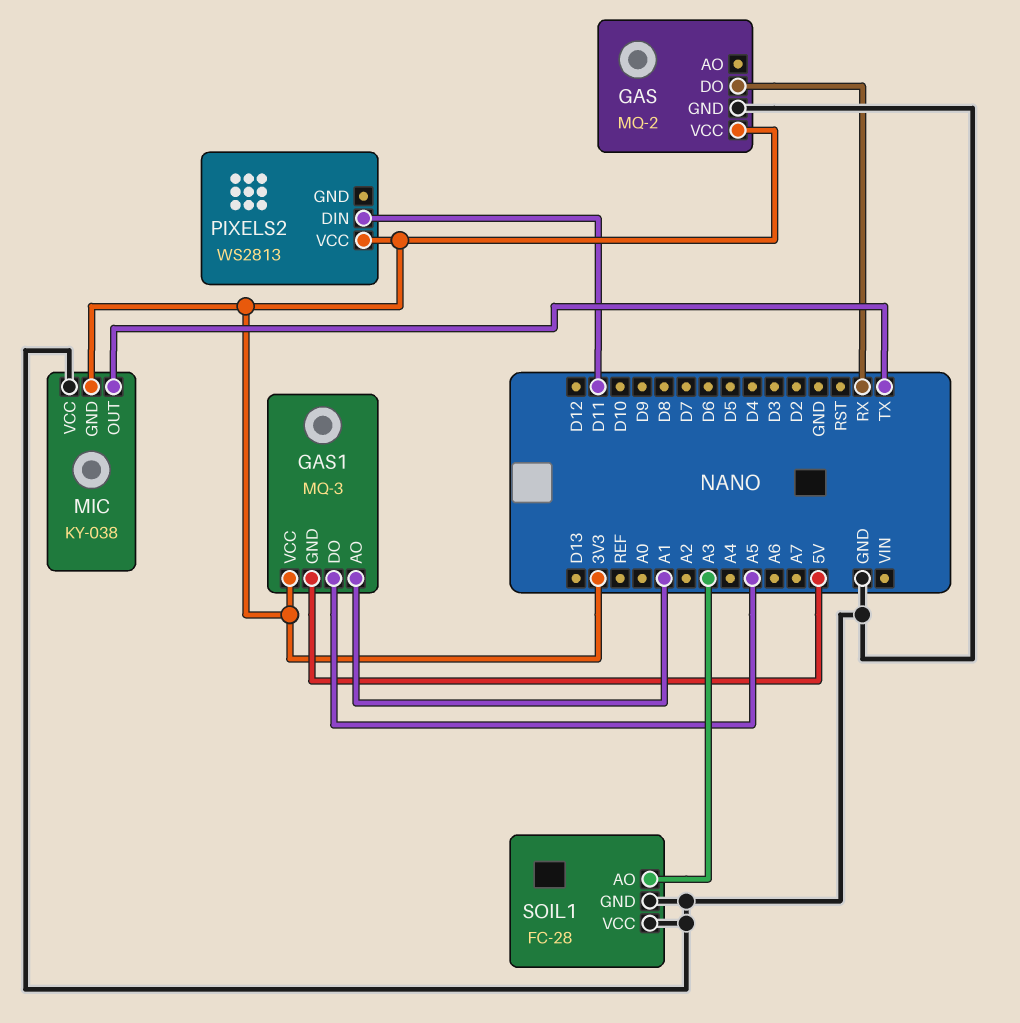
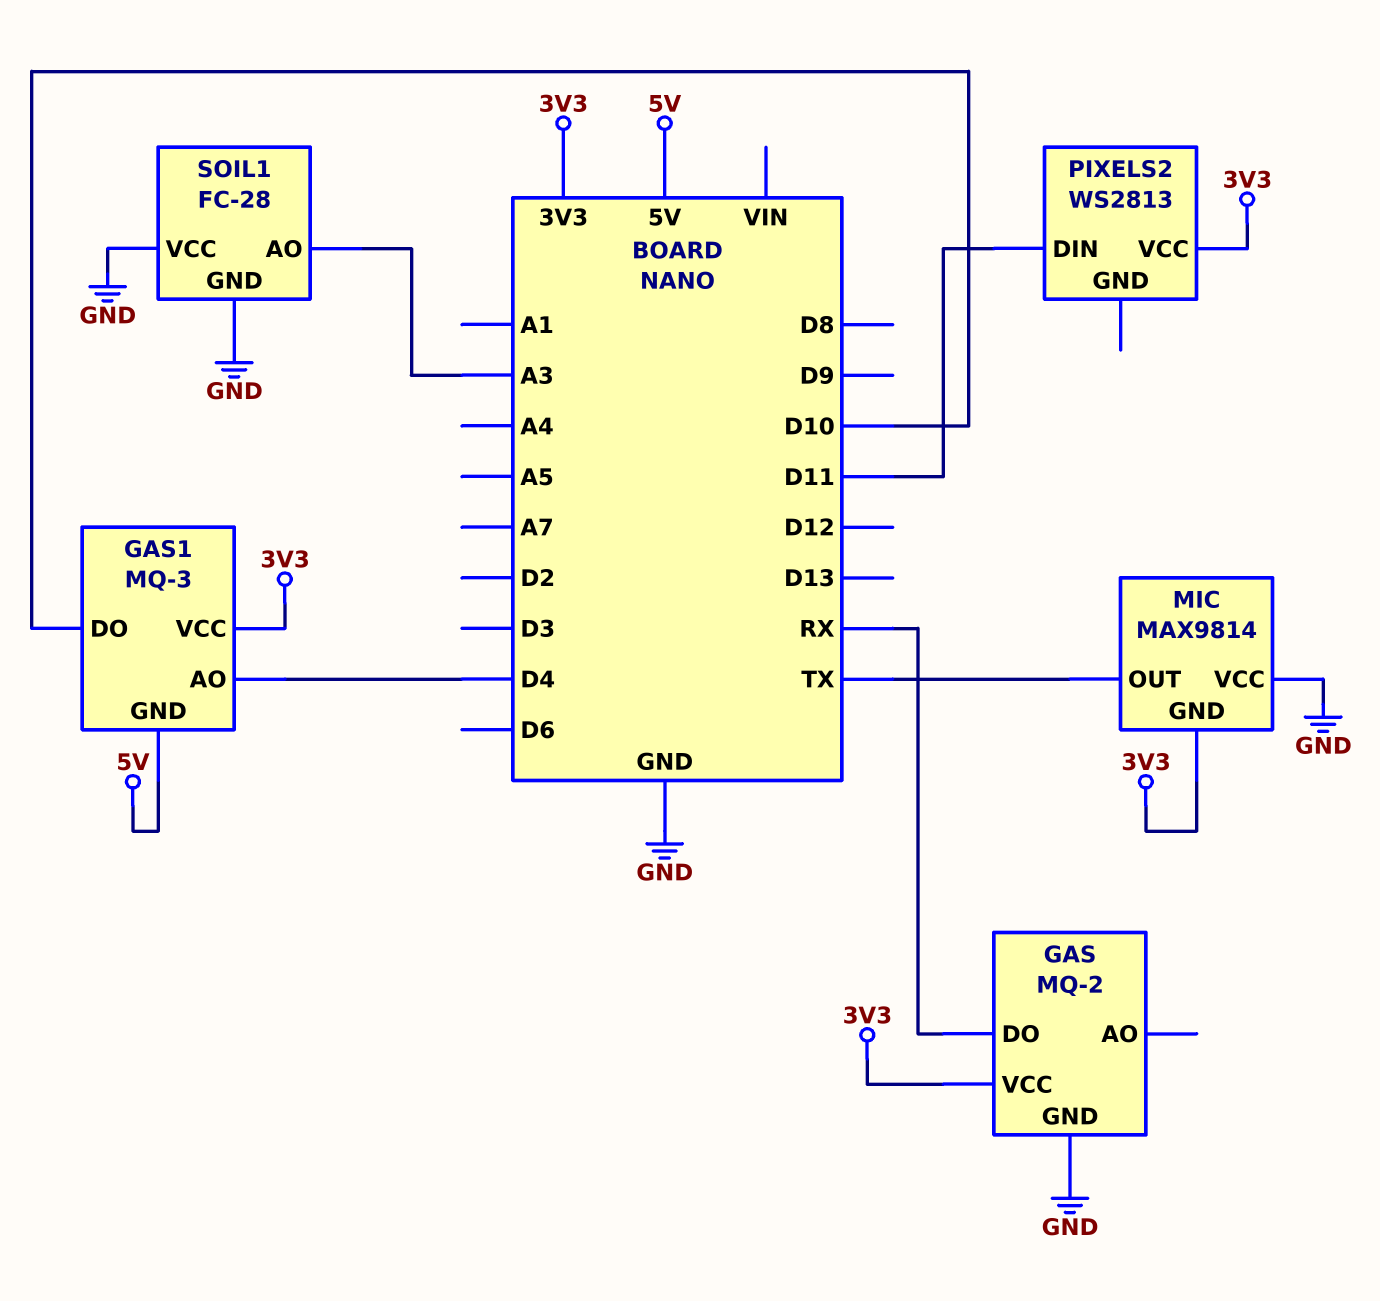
GAS1 pin AO: A1 -> D4
GAS1 pin DO: A5 -> D10
MIC: KY-038 -> MAX9814

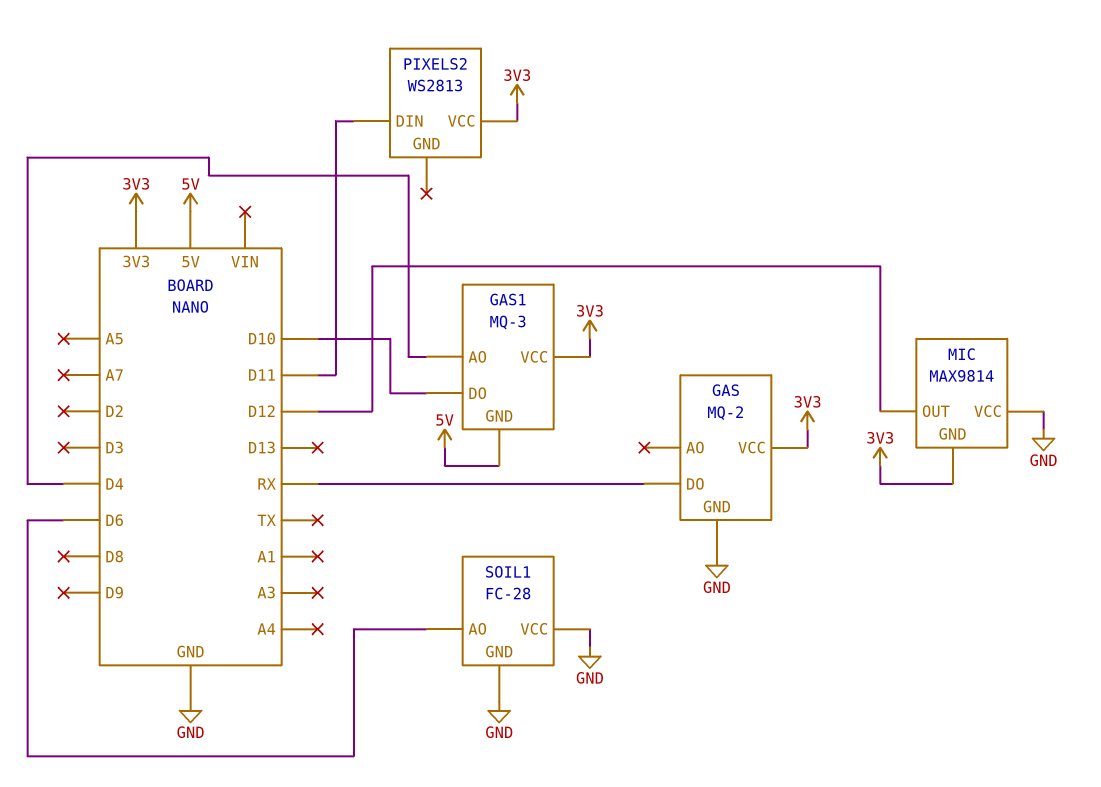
MIC pin OUT: TX -> D12
SOIL1 pin AO: A3 -> D6

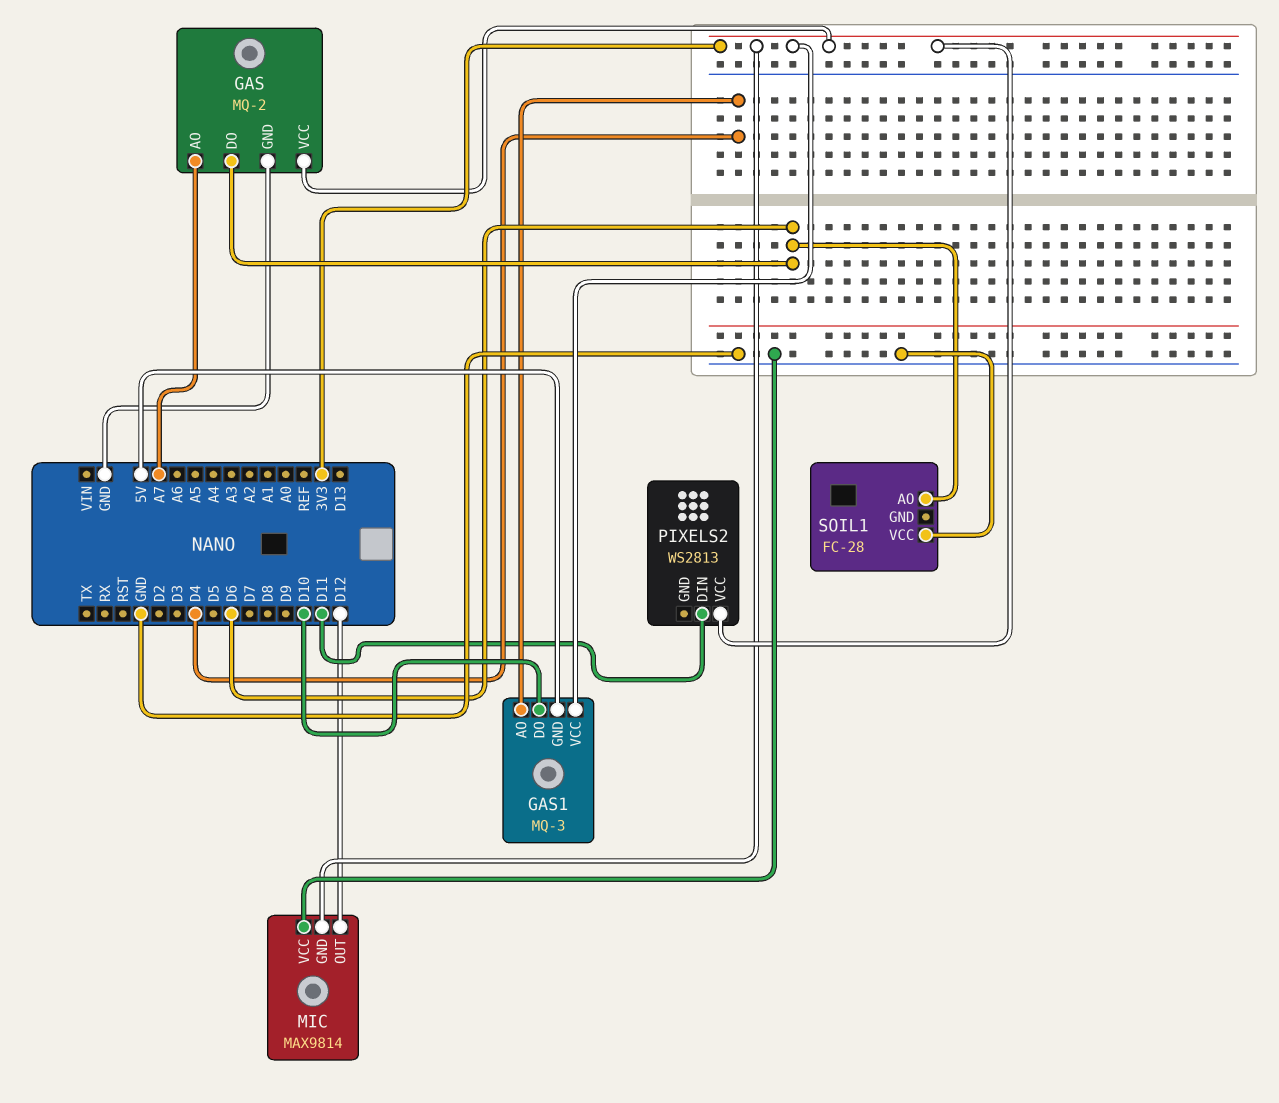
GAS pin AO: none -> A7
GAS pin DO: RX -> D6
SOIL1 pin GND: GND -> none

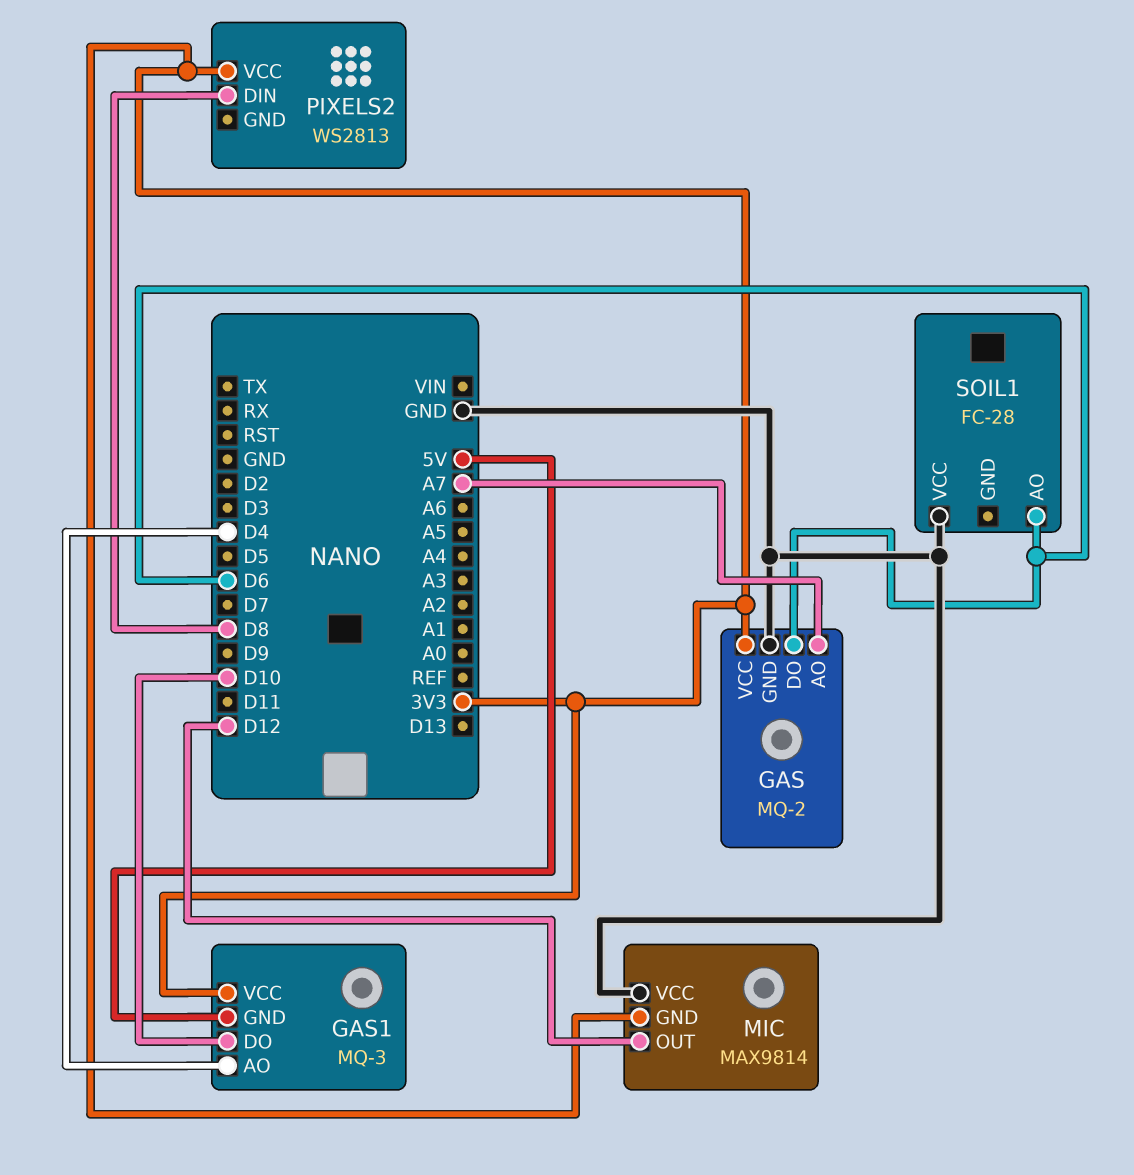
PIXELS2 pin DIN: D11 -> D8

